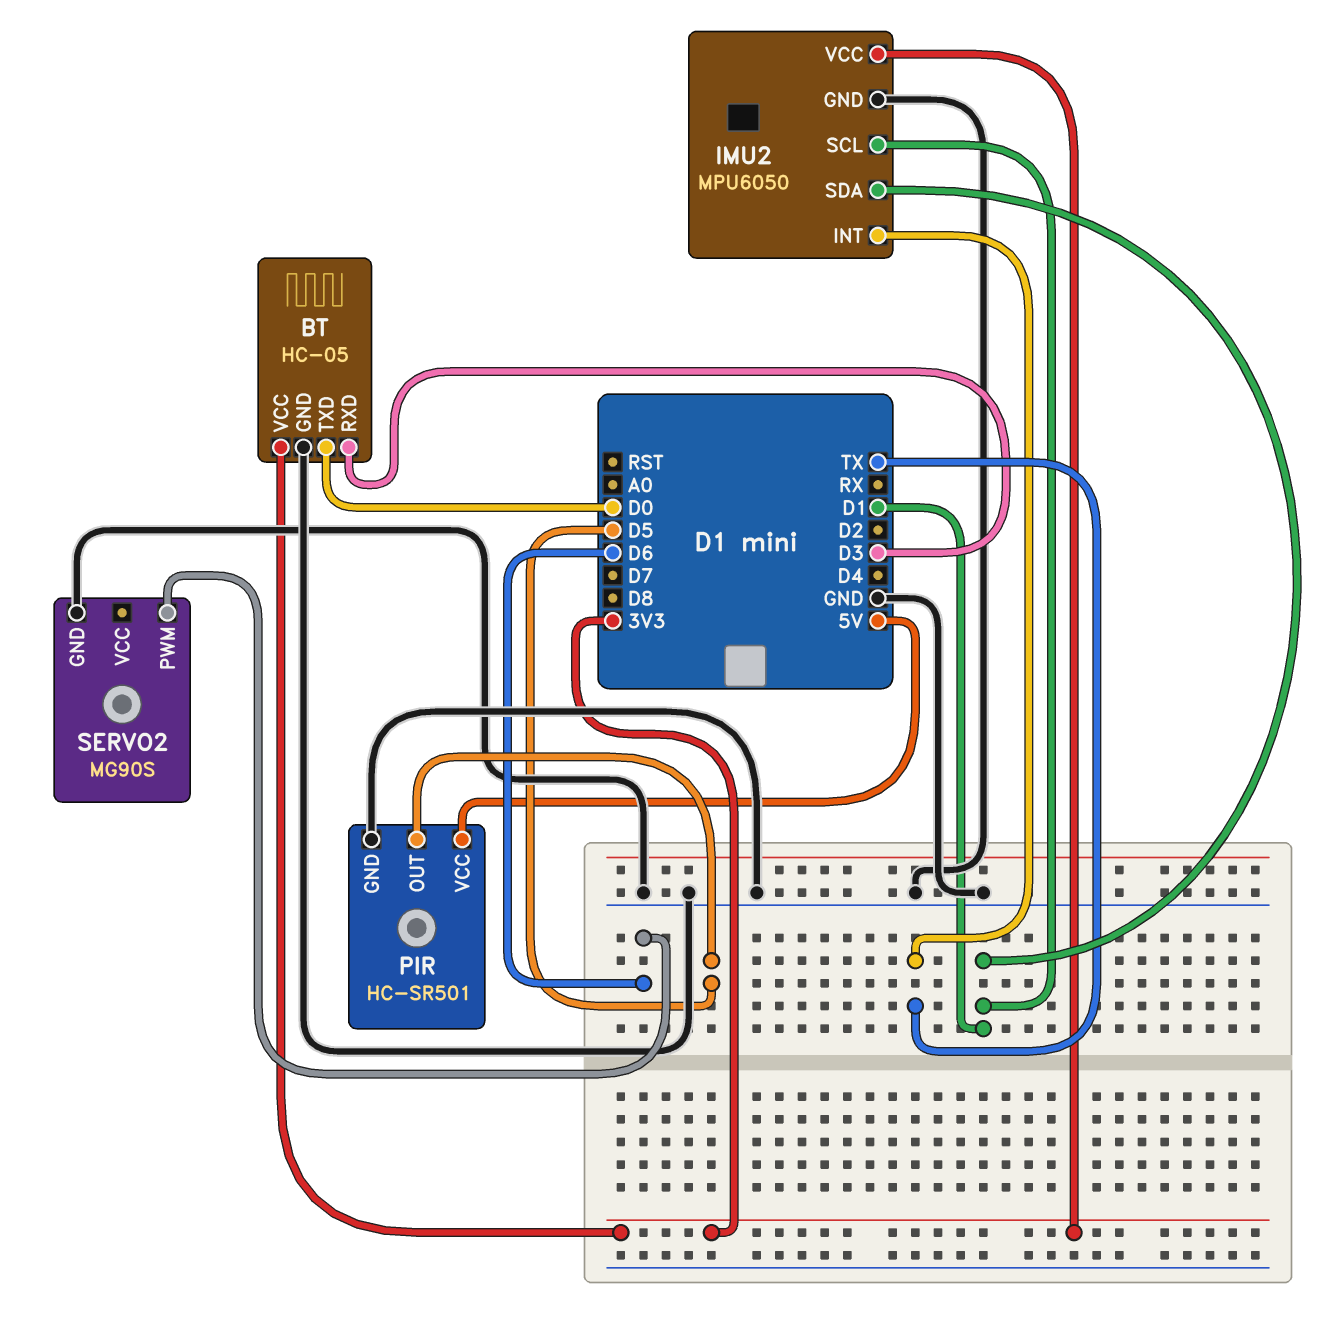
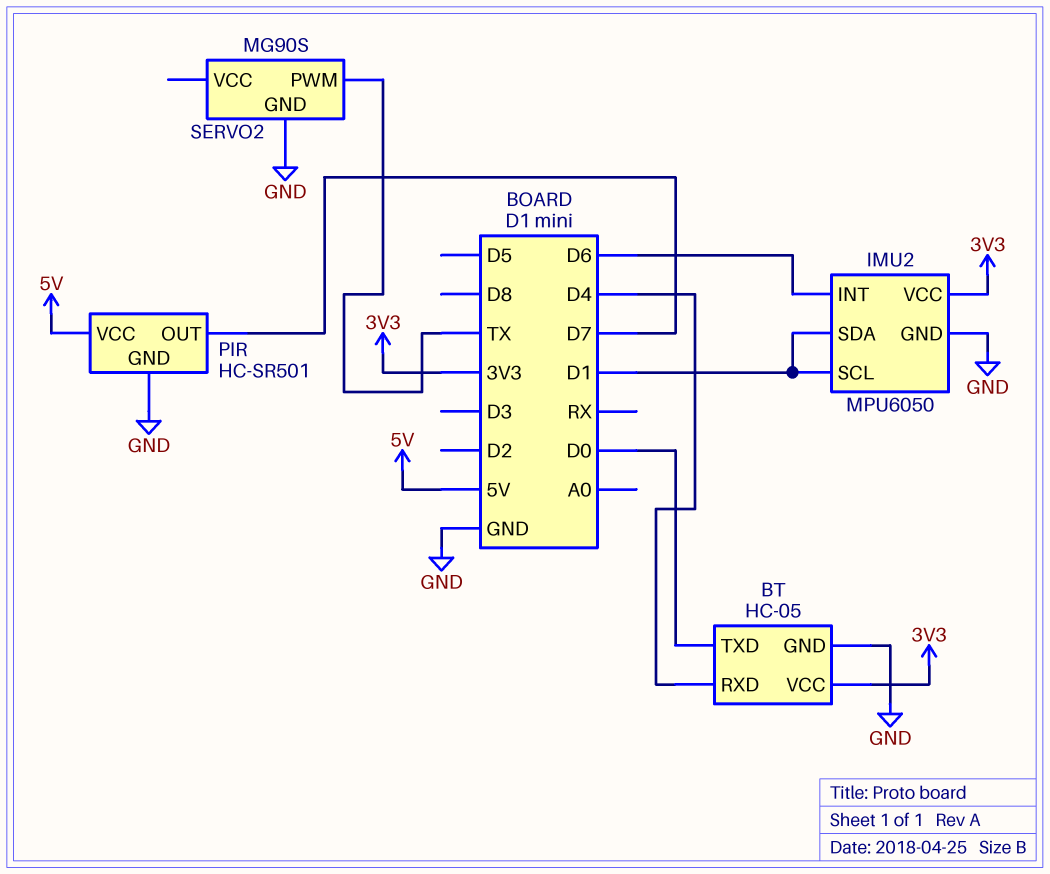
BT pin RXD: D3 -> D4
IMU2 pin INT: TX -> D6
PIR pin OUT: D5 -> D7
SERVO2 pin PWM: D6 -> TX

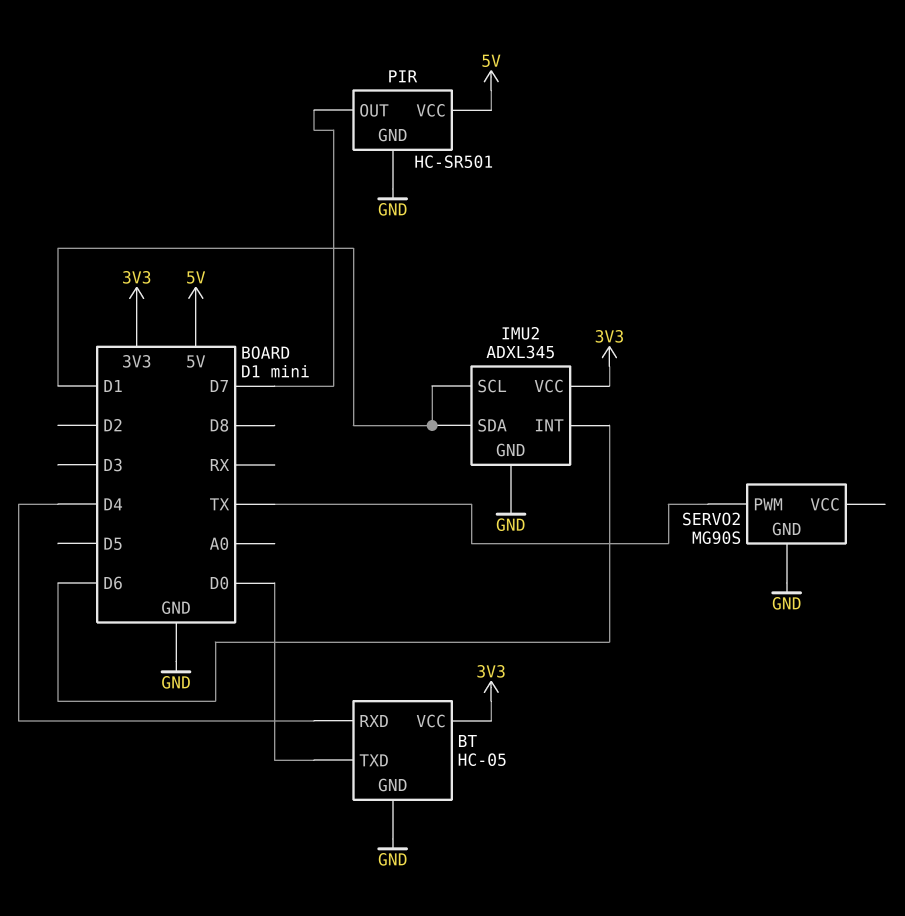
IMU2: MPU6050 -> ADXL345

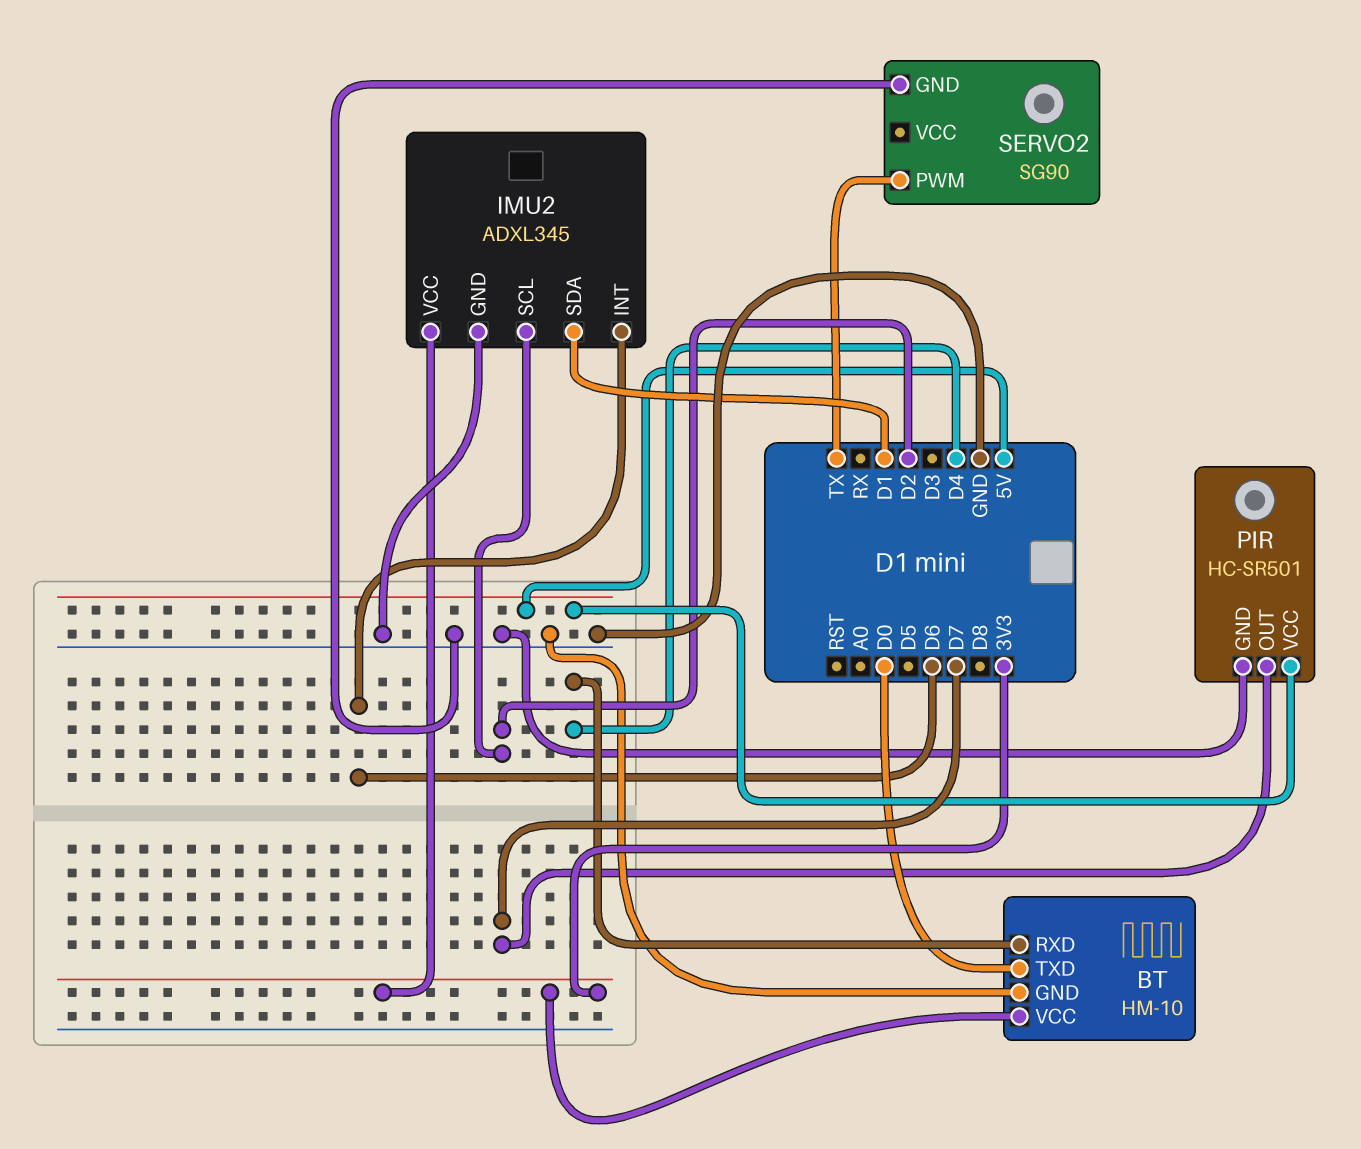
BT: HC-05 -> HM-10
IMU2 pin SCL: D1 -> D2
SERVO2: MG90S -> SG90

